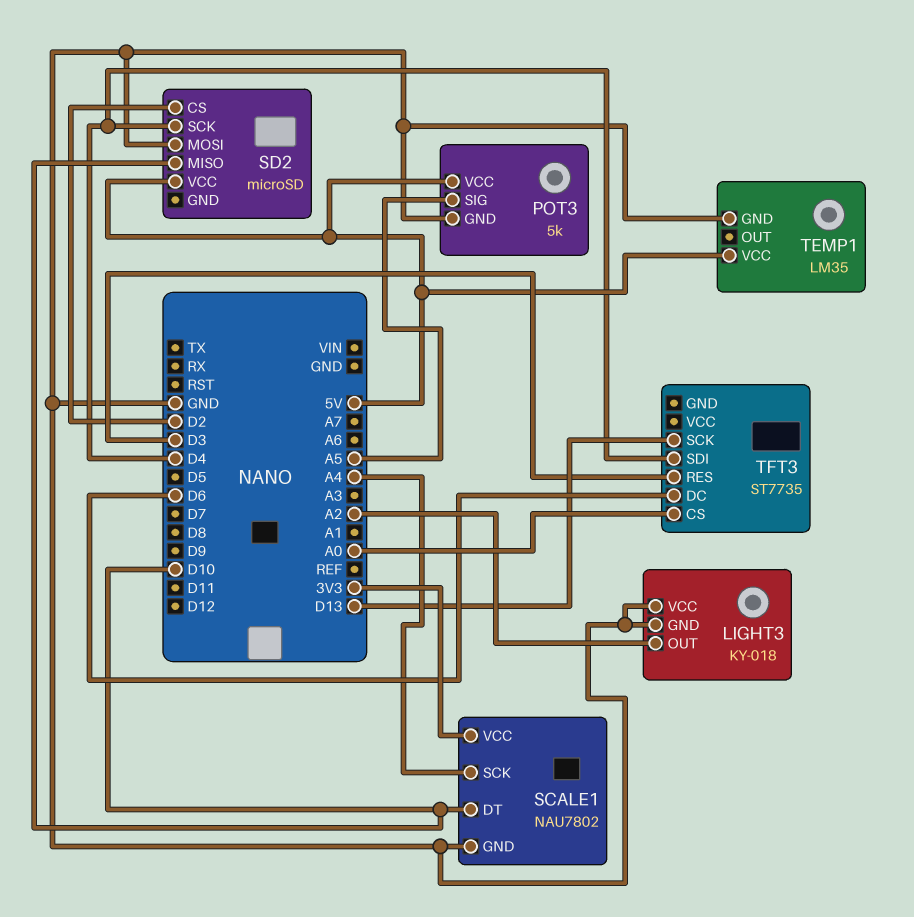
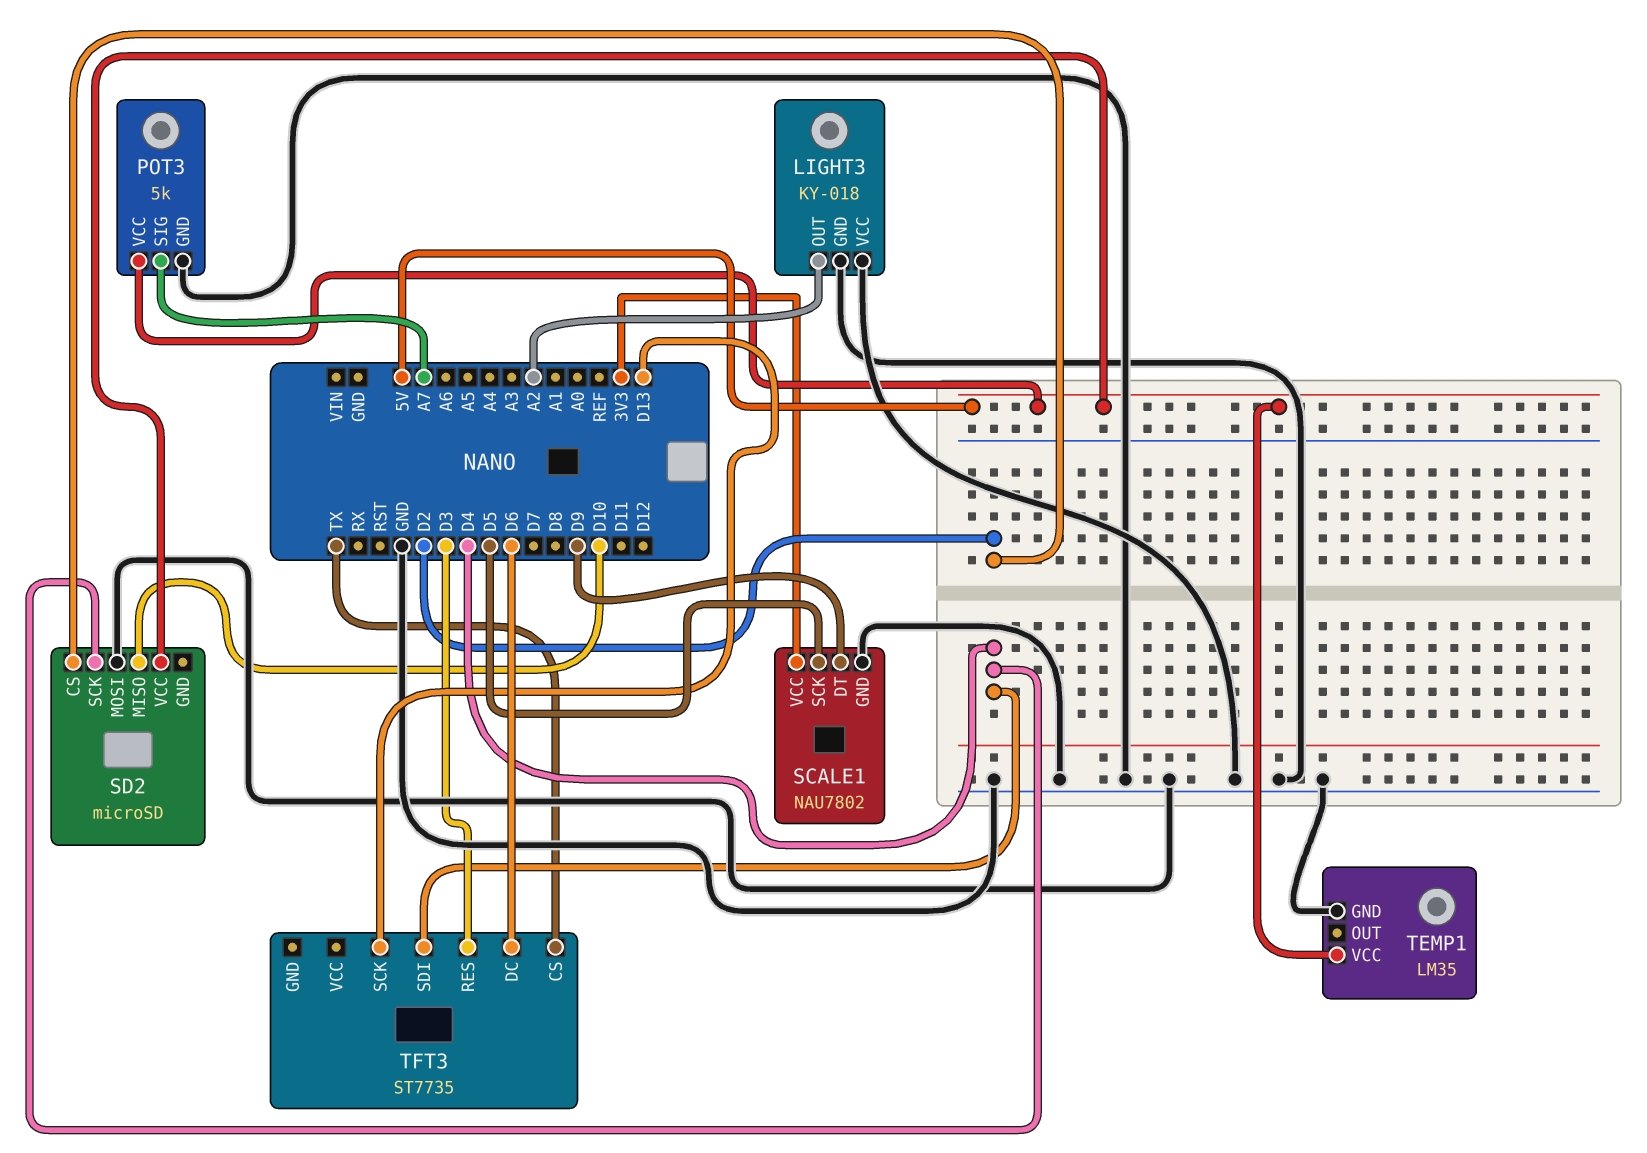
POT3 pin SIG: A5 -> A7
SCALE1 pin DT: D10 -> D9
SCALE1 pin SCK: A4 -> D5
TFT3 pin CS: A0 -> TX

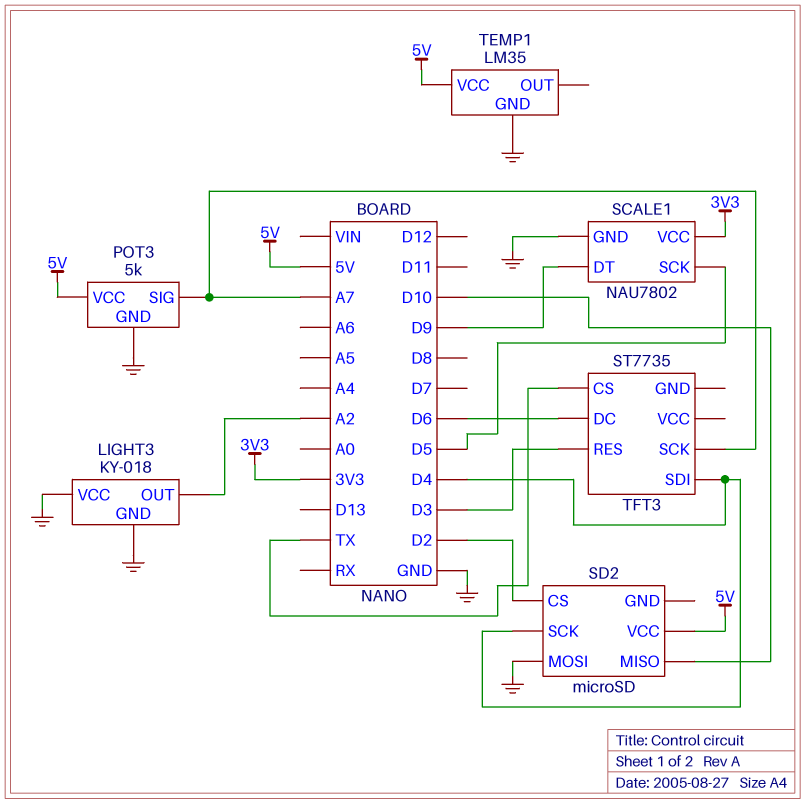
TFT3 pin SCK: D13 -> A7

